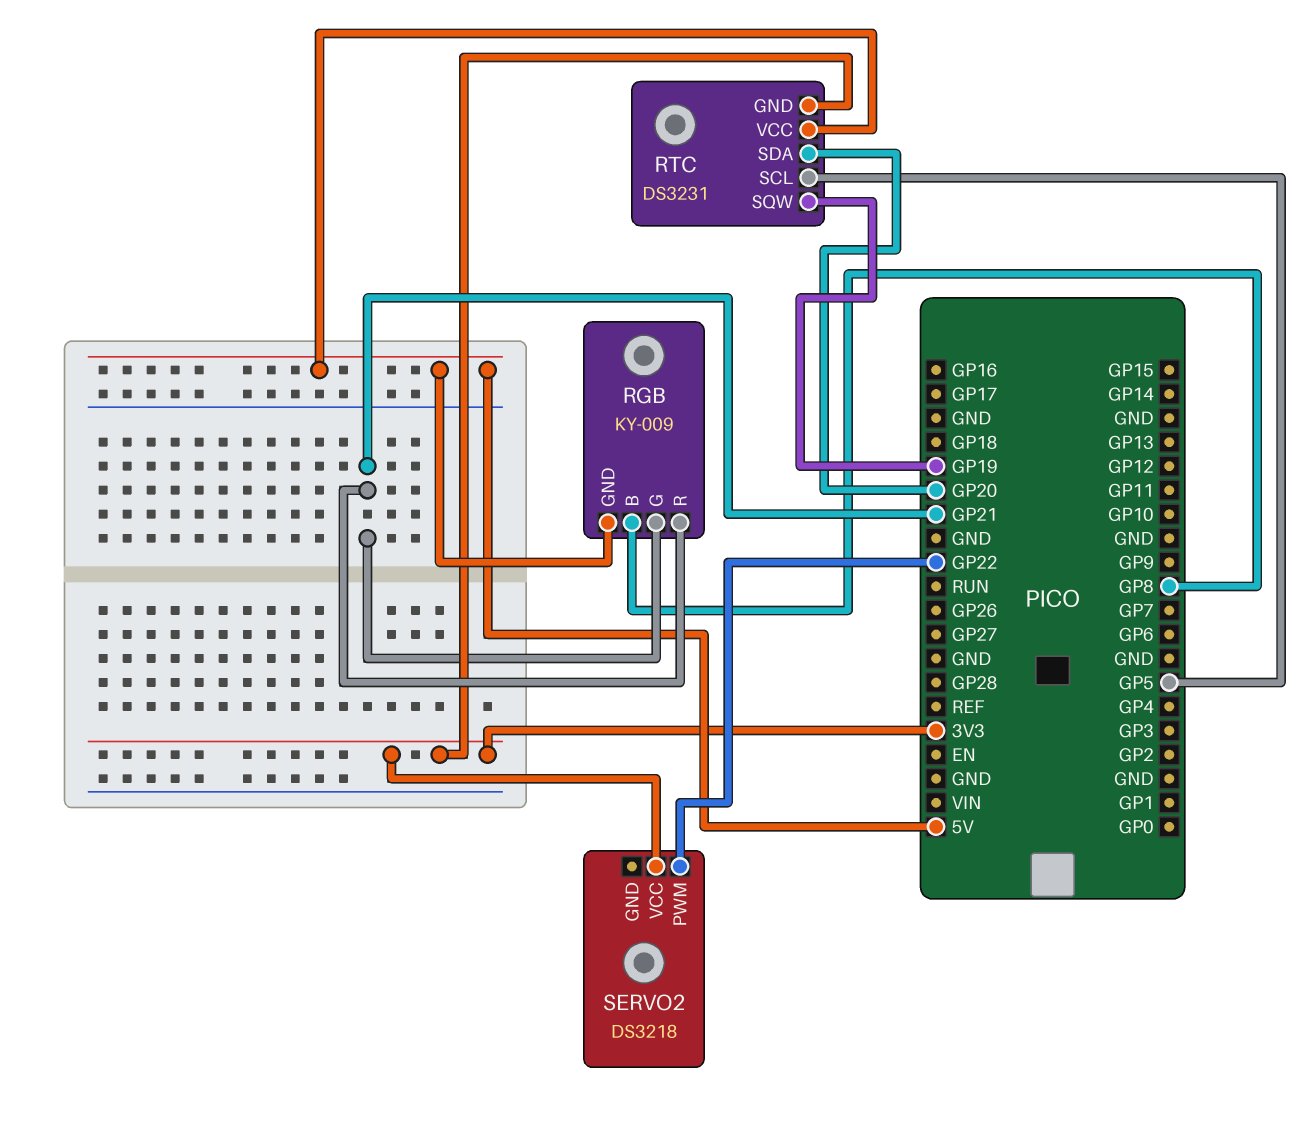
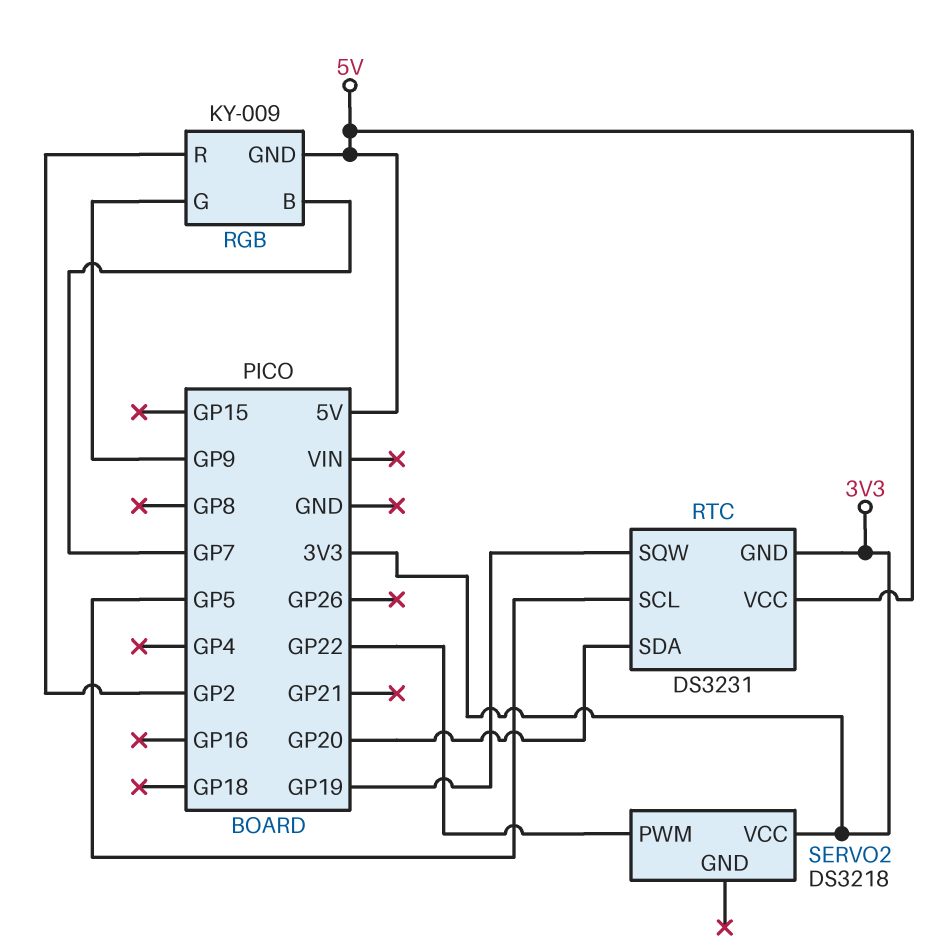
RGB pin B: GP8 -> GP7
RGB pin G: GP21 -> GP9
RGB pin R: GP21 -> GP2

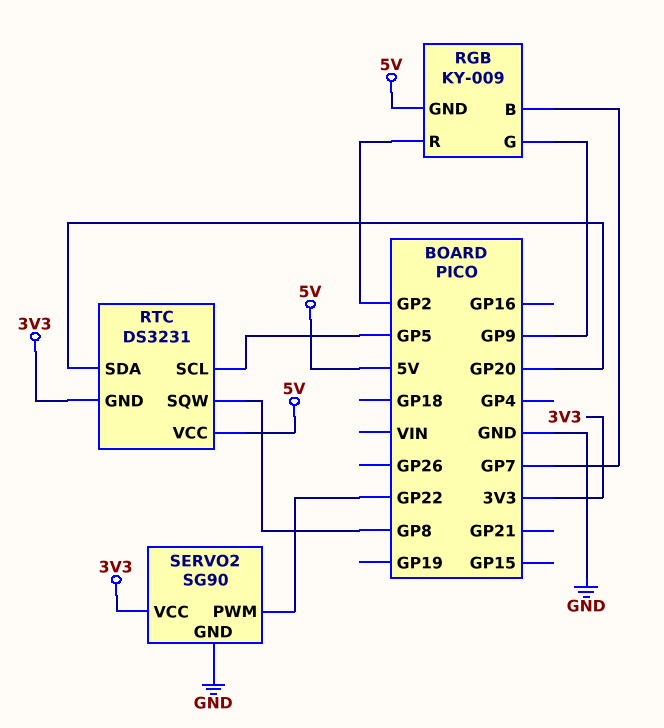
RTC pin SQW: GP19 -> GP8
SERVO2: DS3218 -> SG90
SERVO2 pin GND: none -> GND

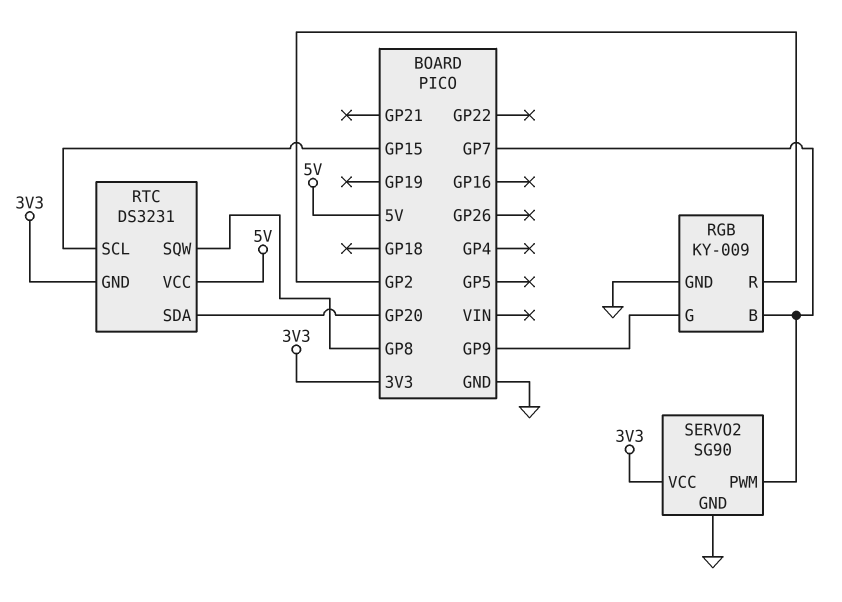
RGB pin GND: 5V -> GND
RTC pin SCL: GP5 -> GP15
SERVO2 pin PWM: GP22 -> GP7

